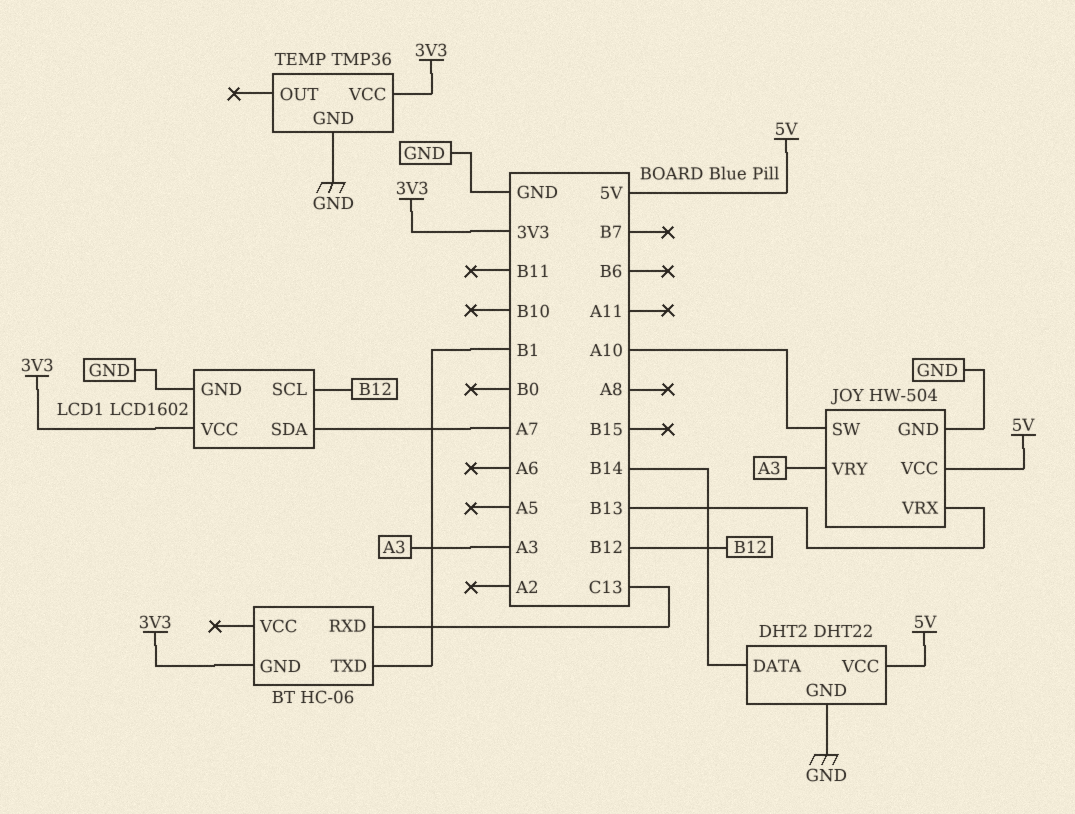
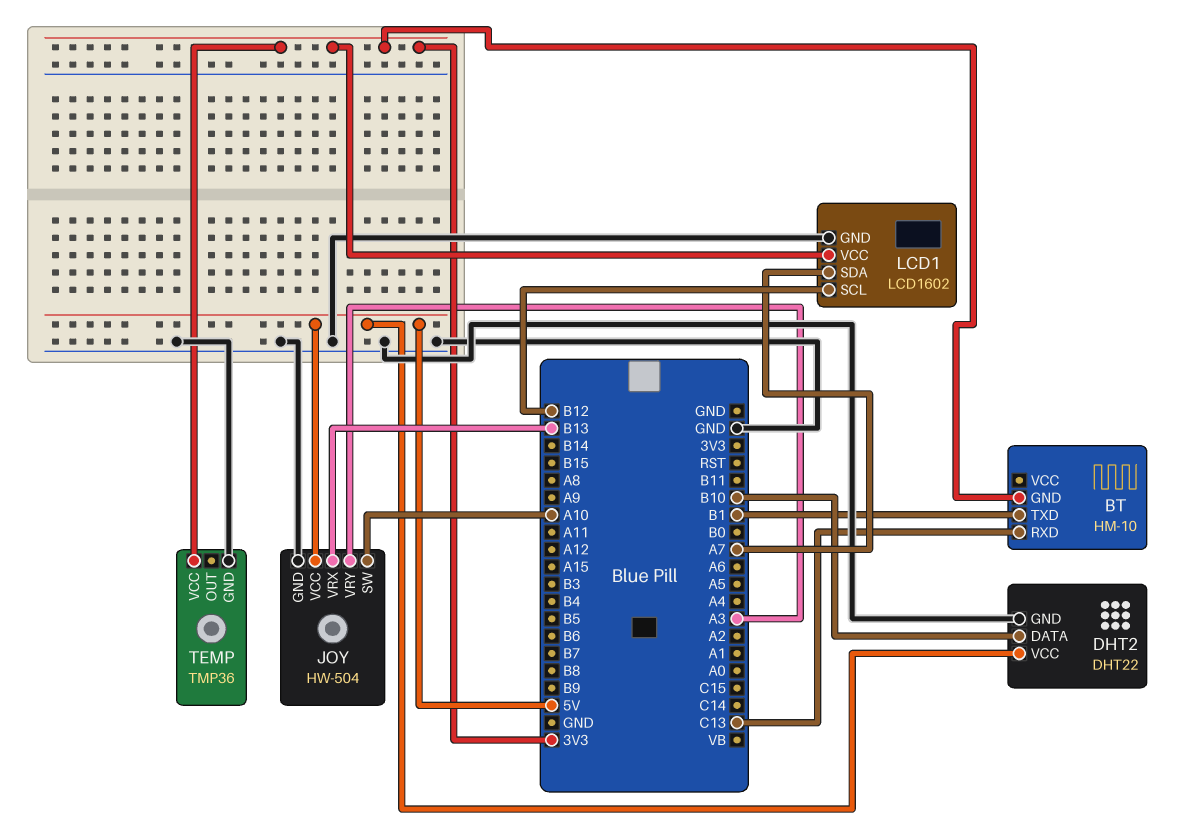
BT: HC-06 -> HM-10
DHT2 pin DATA: B14 -> B10

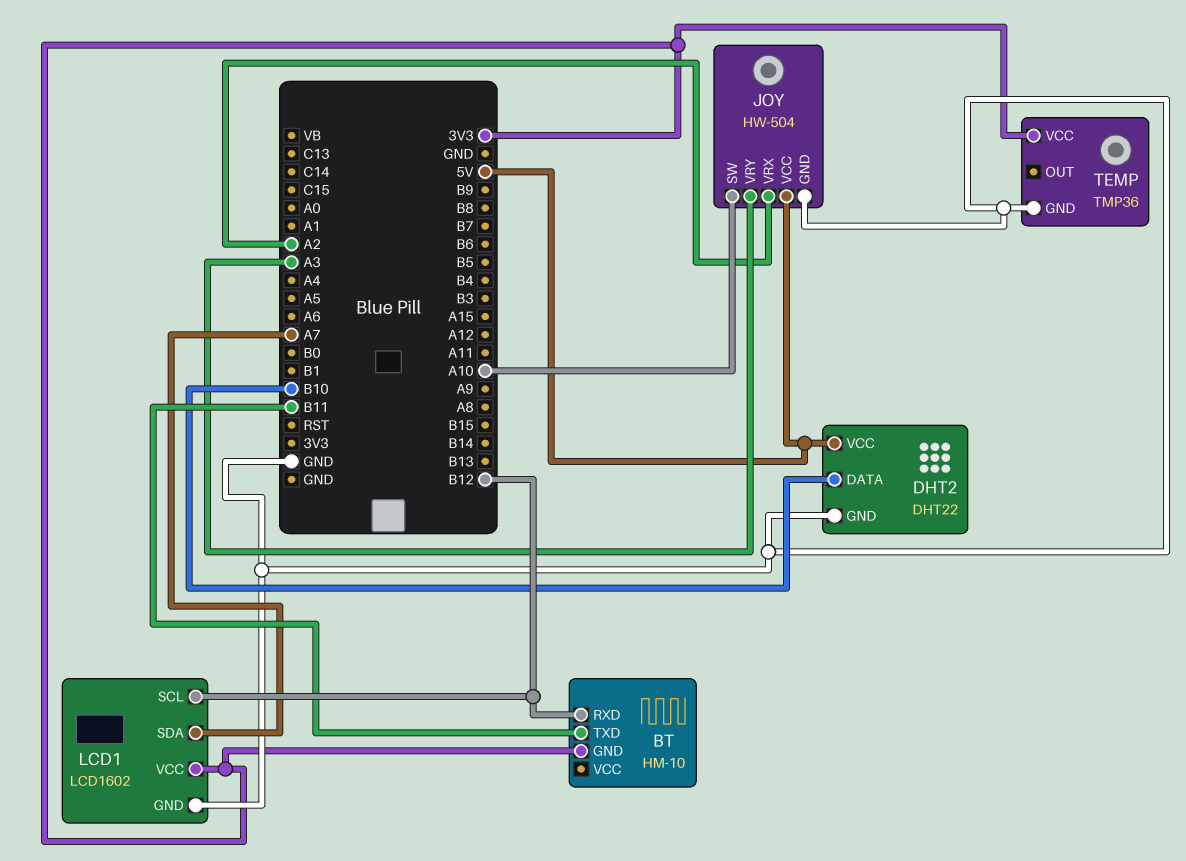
BT pin RXD: C13 -> B12
BT pin TXD: B1 -> B11
JOY pin VRX: B13 -> A2

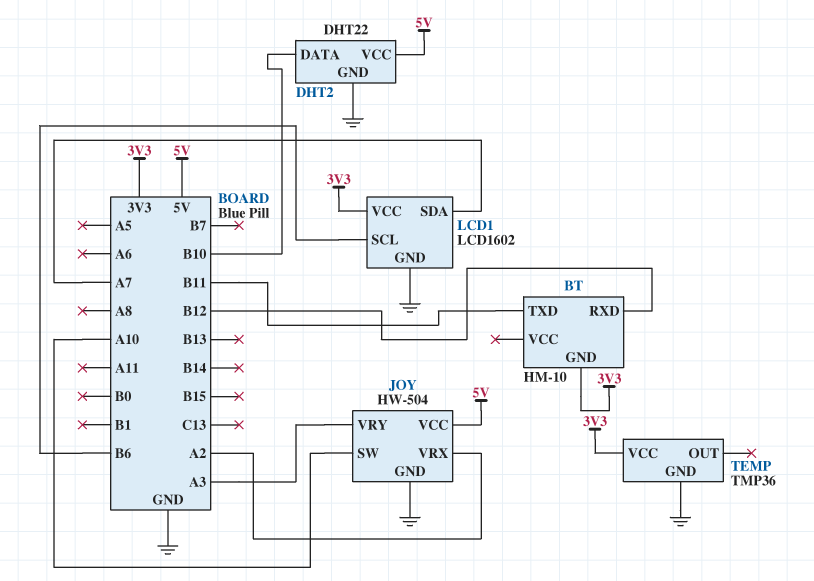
LCD1 pin SCL: B12 -> B6

